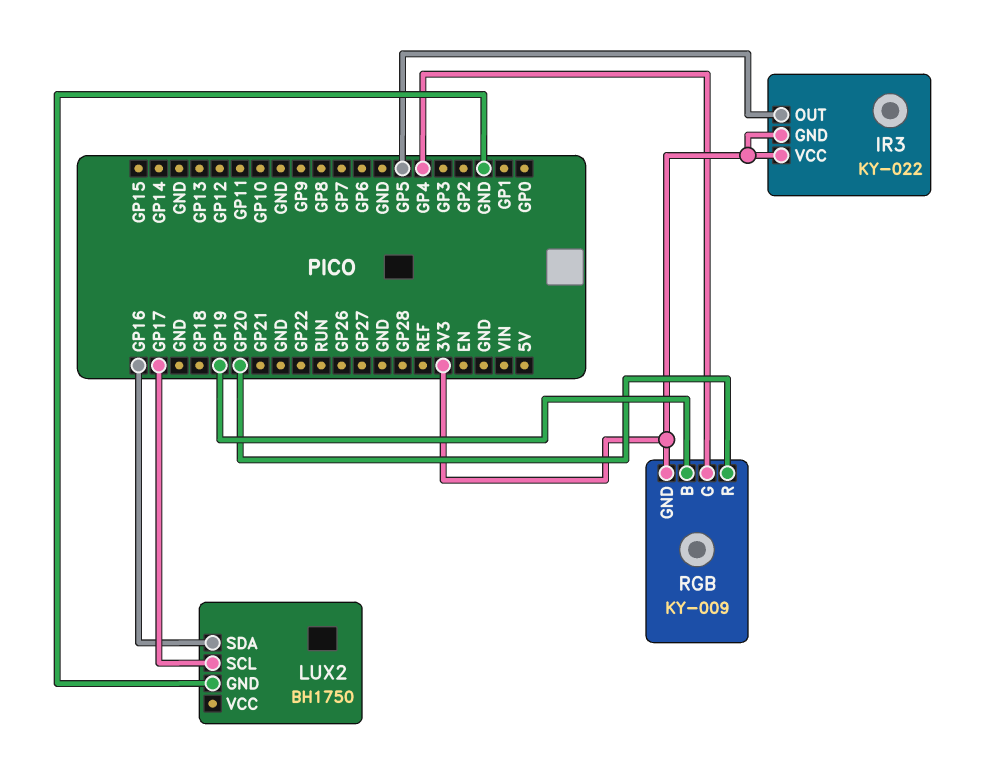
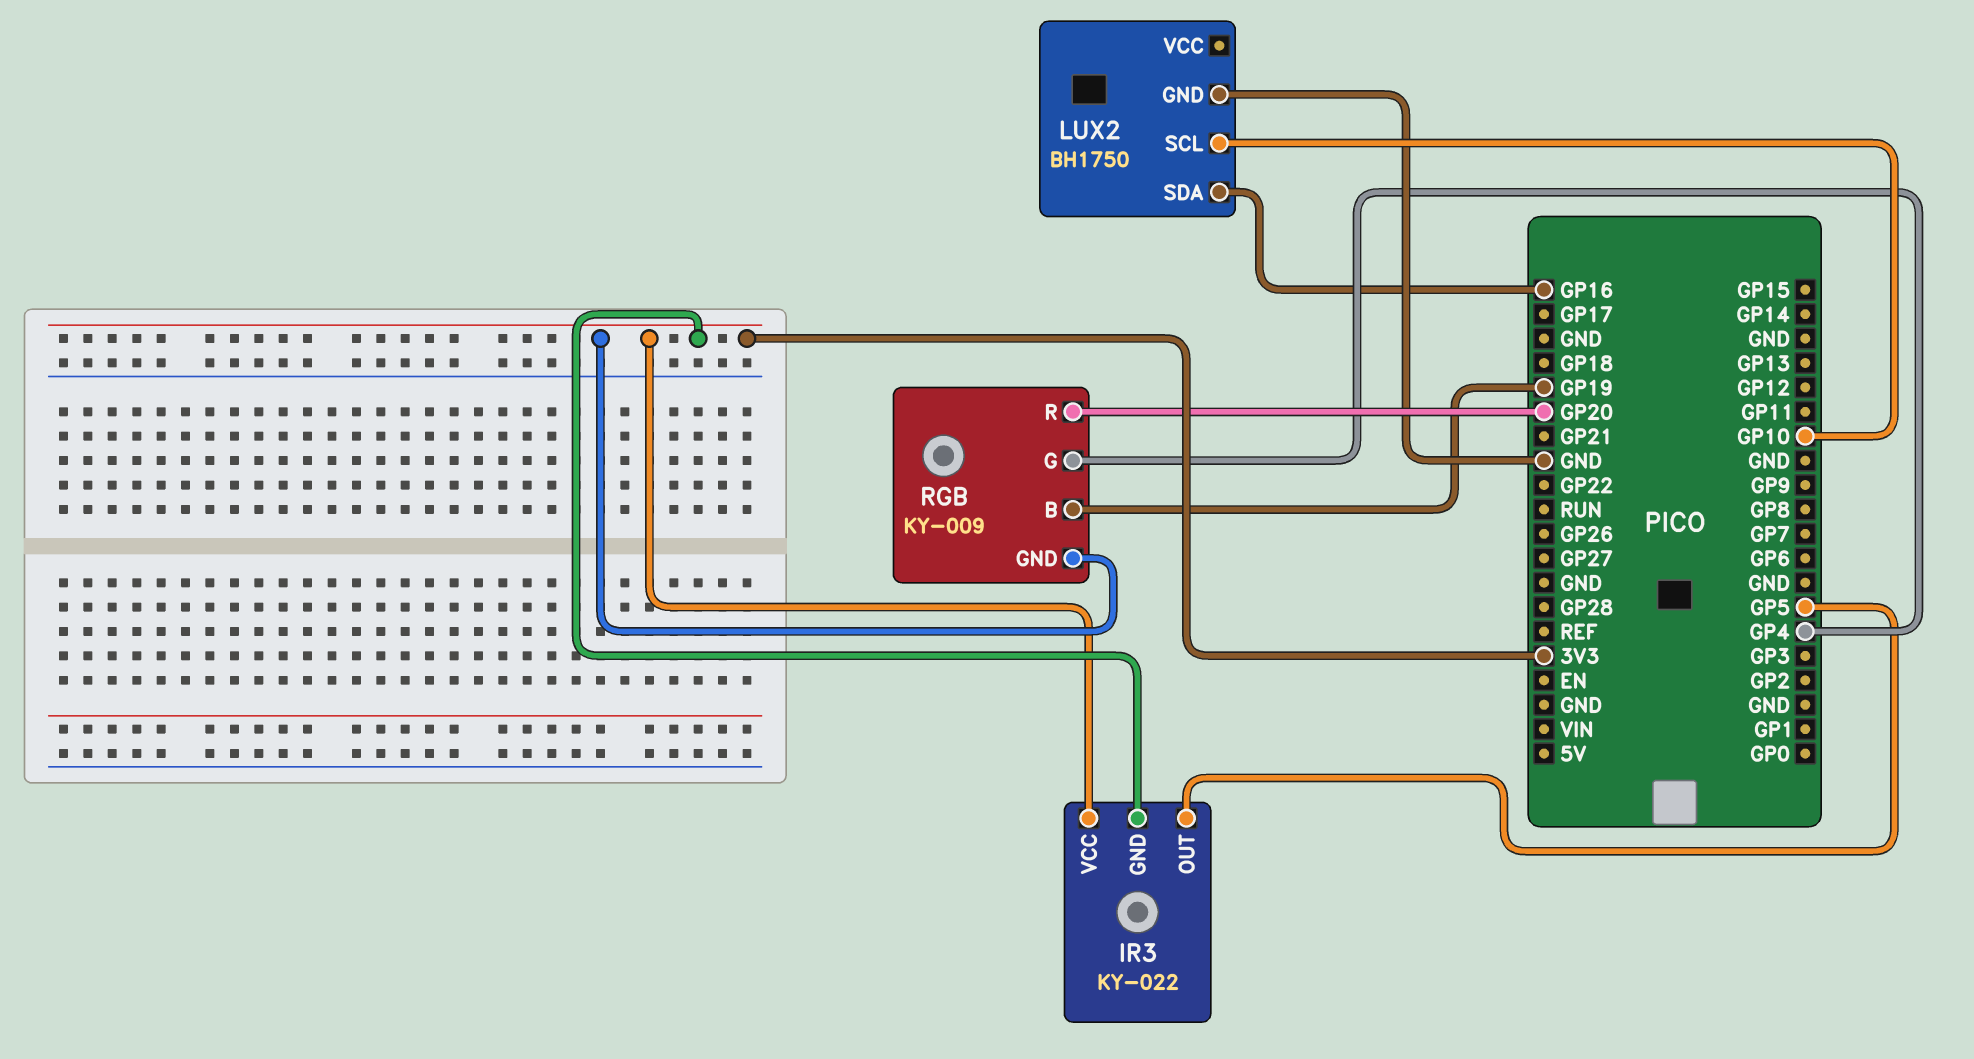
LUX2 pin SCL: GP17 -> GP10

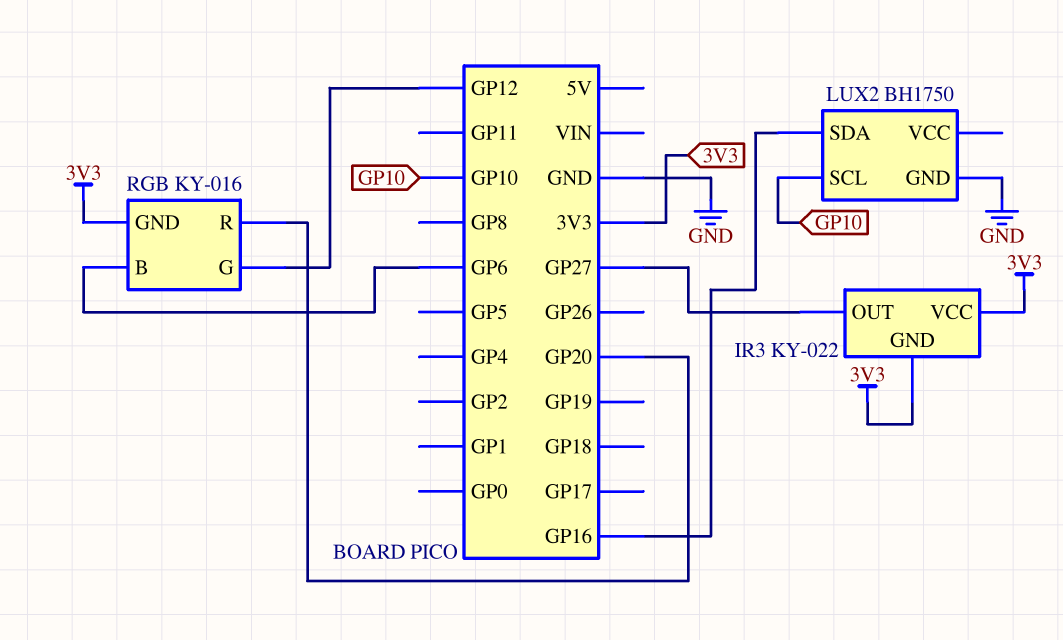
IR3 pin OUT: GP5 -> GP27
RGB: KY-009 -> KY-016
RGB pin B: GP19 -> GP6
RGB pin G: GP4 -> GP12

